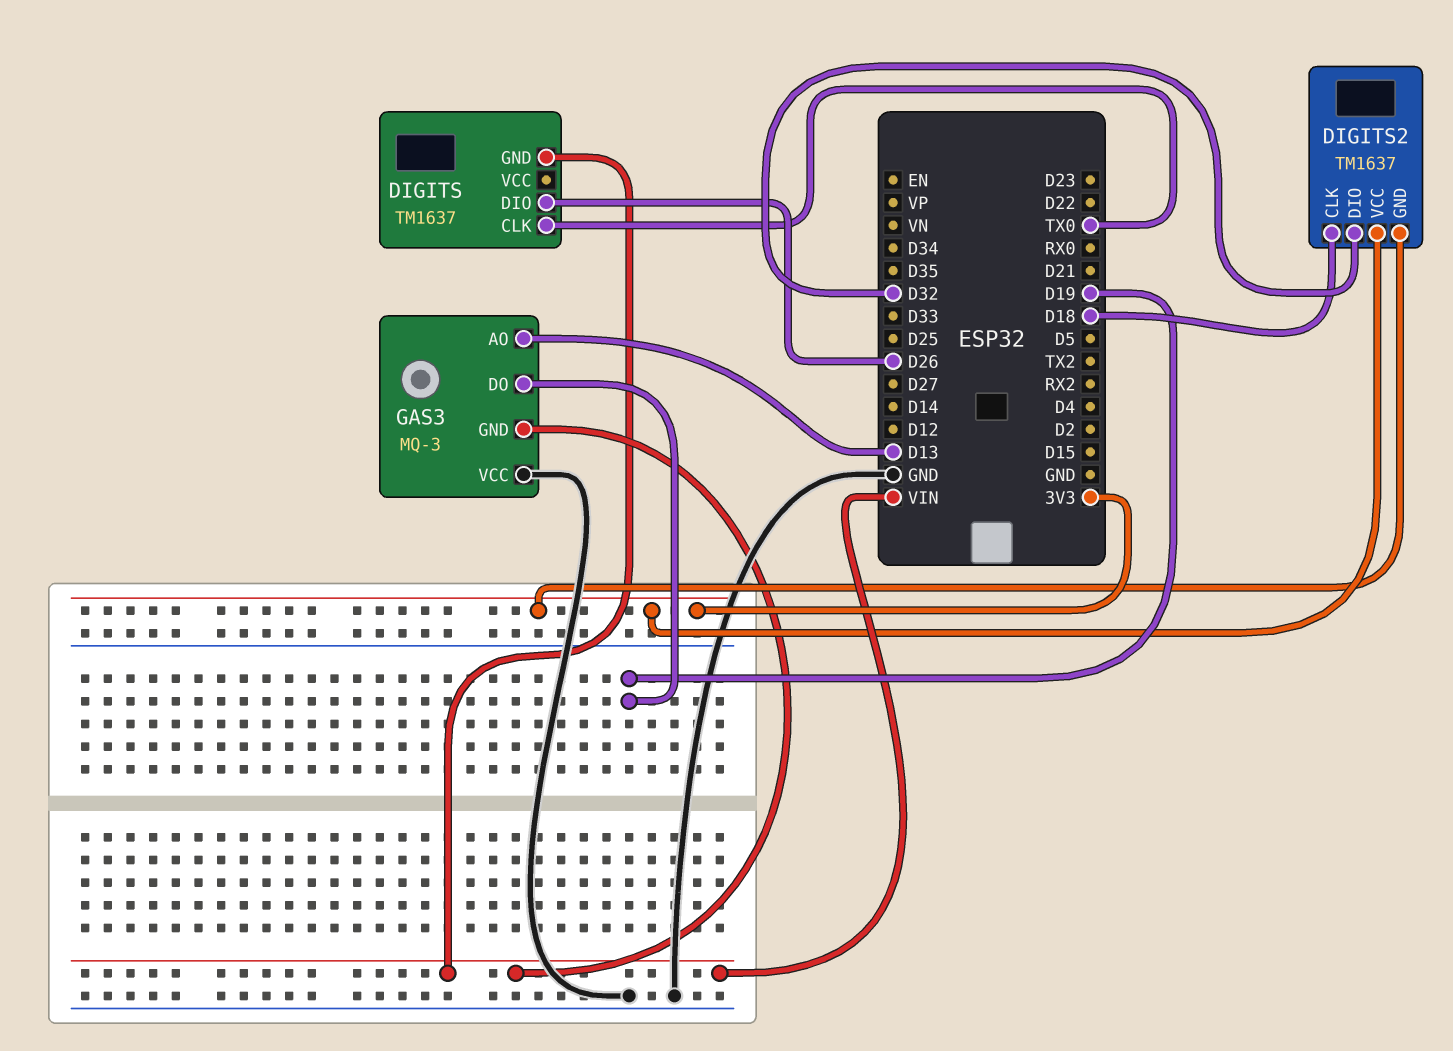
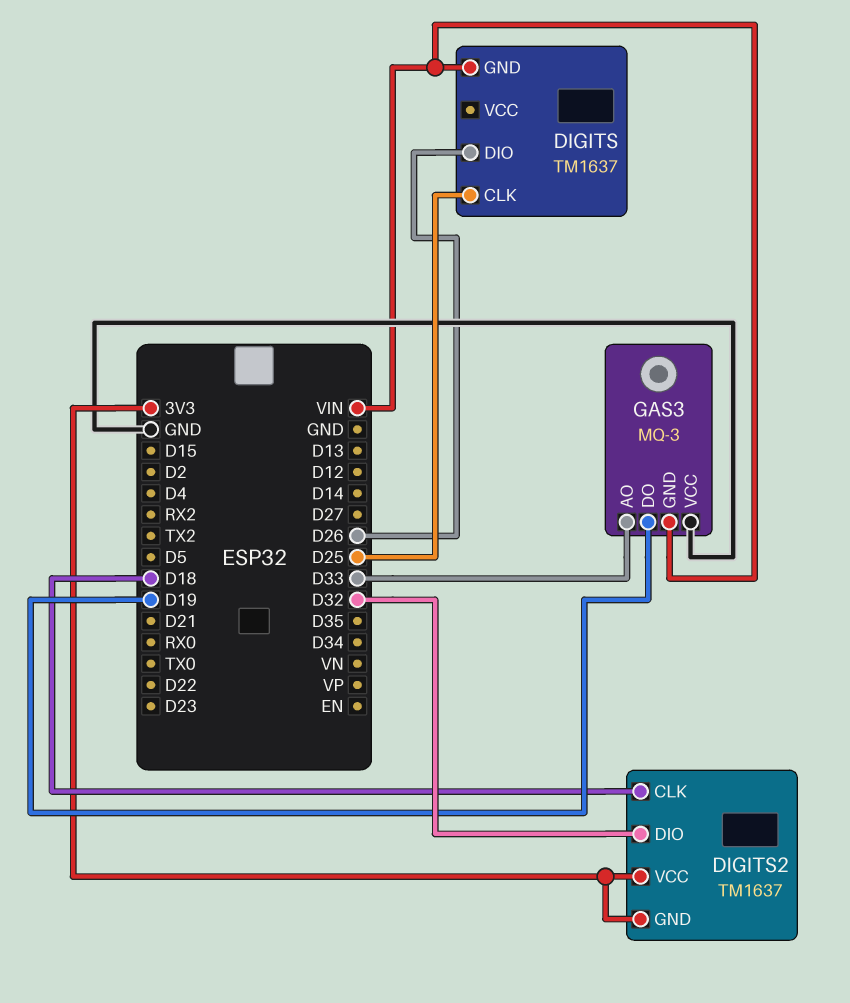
DIGITS pin CLK: TX0 -> D25
GAS3 pin AO: D13 -> D33

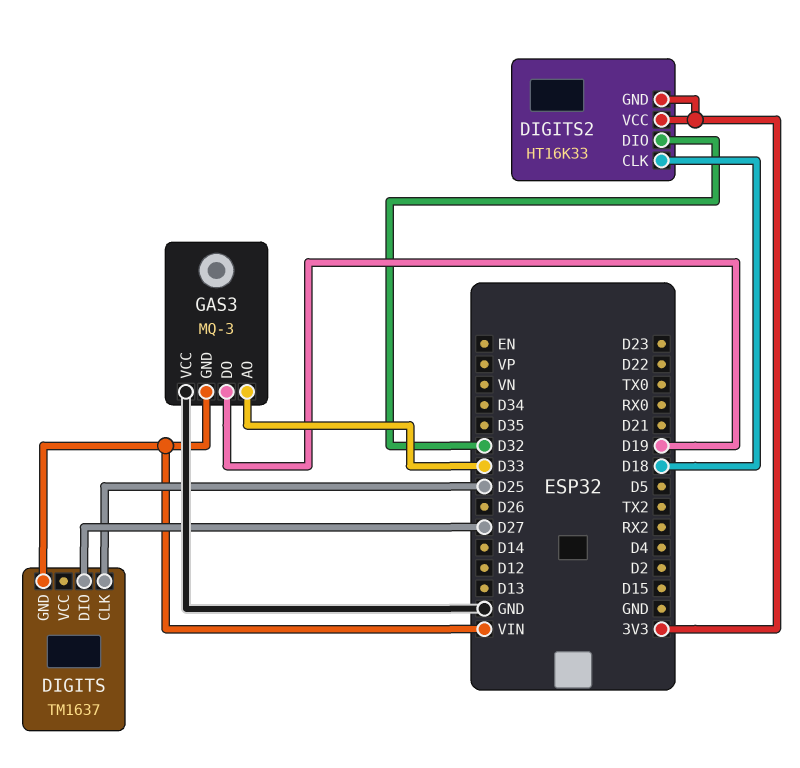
DIGITS pin DIO: D26 -> D27
DIGITS2: TM1637 -> HT16K33

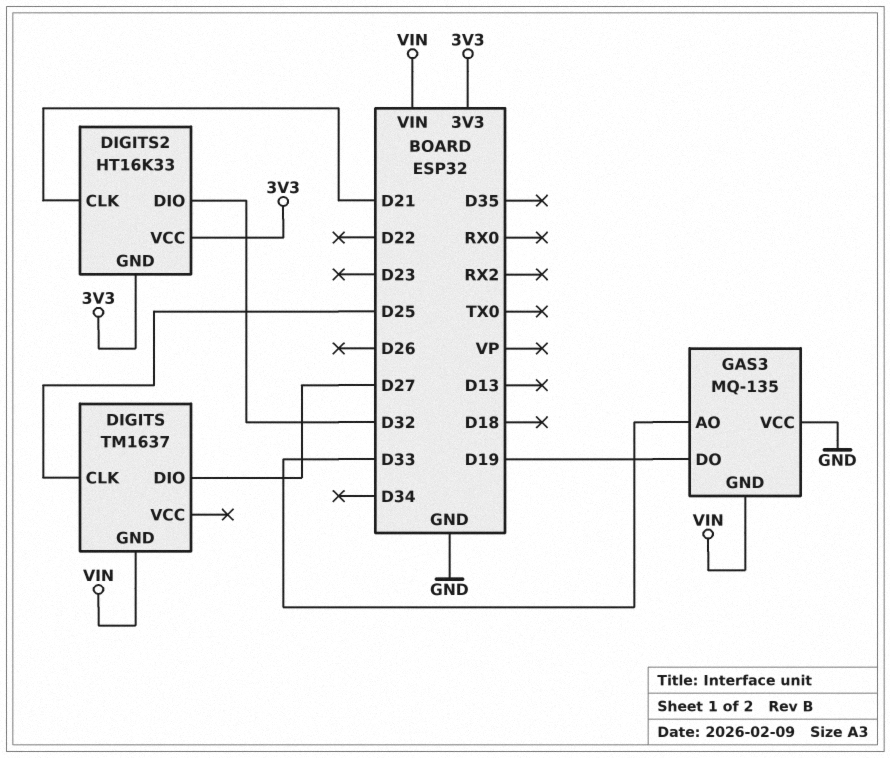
DIGITS2 pin CLK: D18 -> D21
GAS3: MQ-3 -> MQ-135

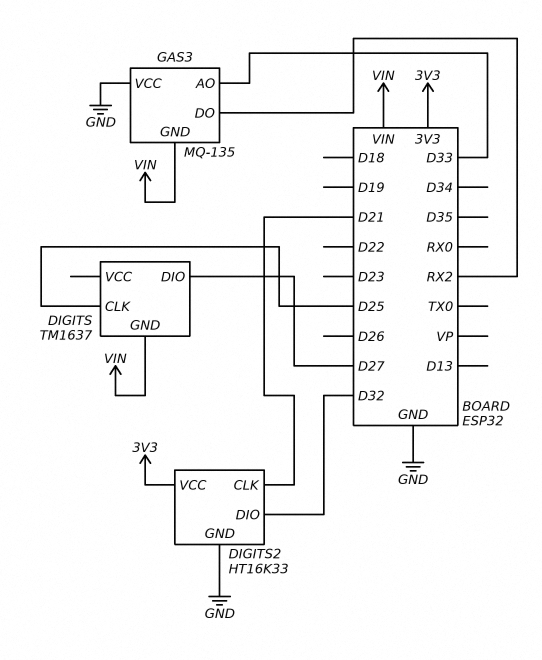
DIGITS2 pin GND: 3V3 -> GND
GAS3 pin DO: D19 -> RX2

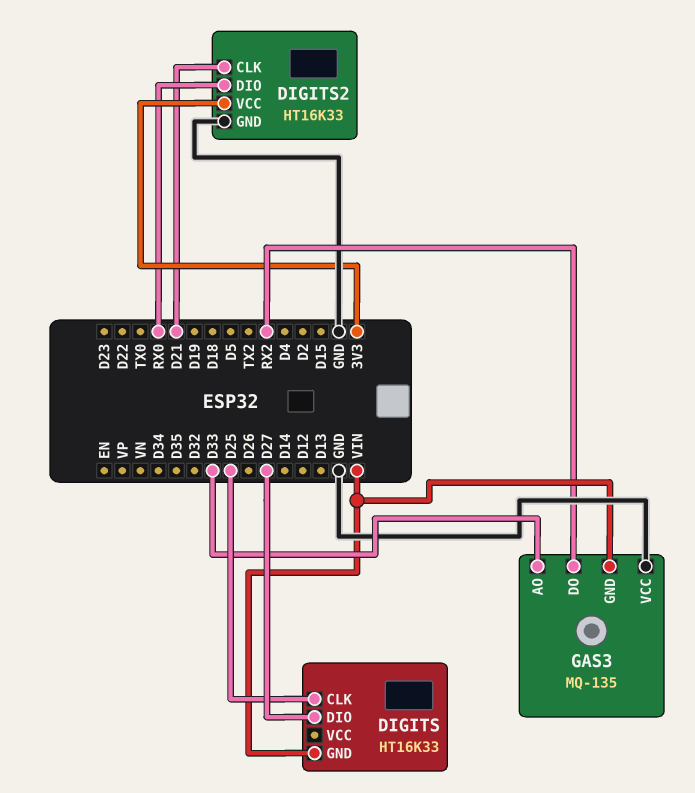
DIGITS: TM1637 -> HT16K33
DIGITS2 pin DIO: D32 -> RX0

